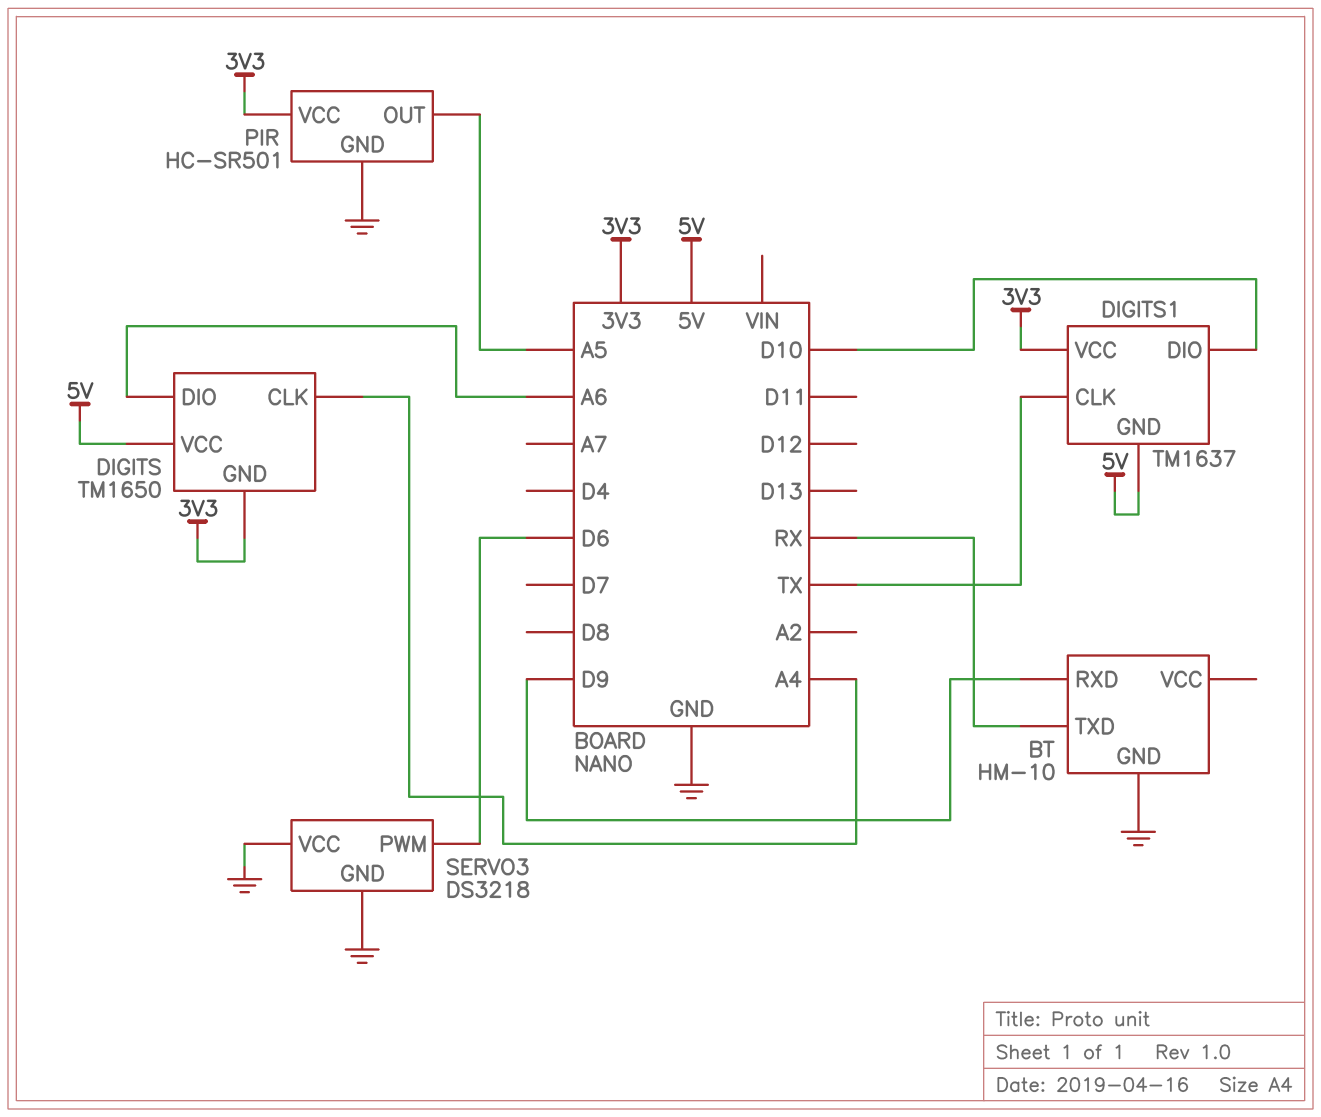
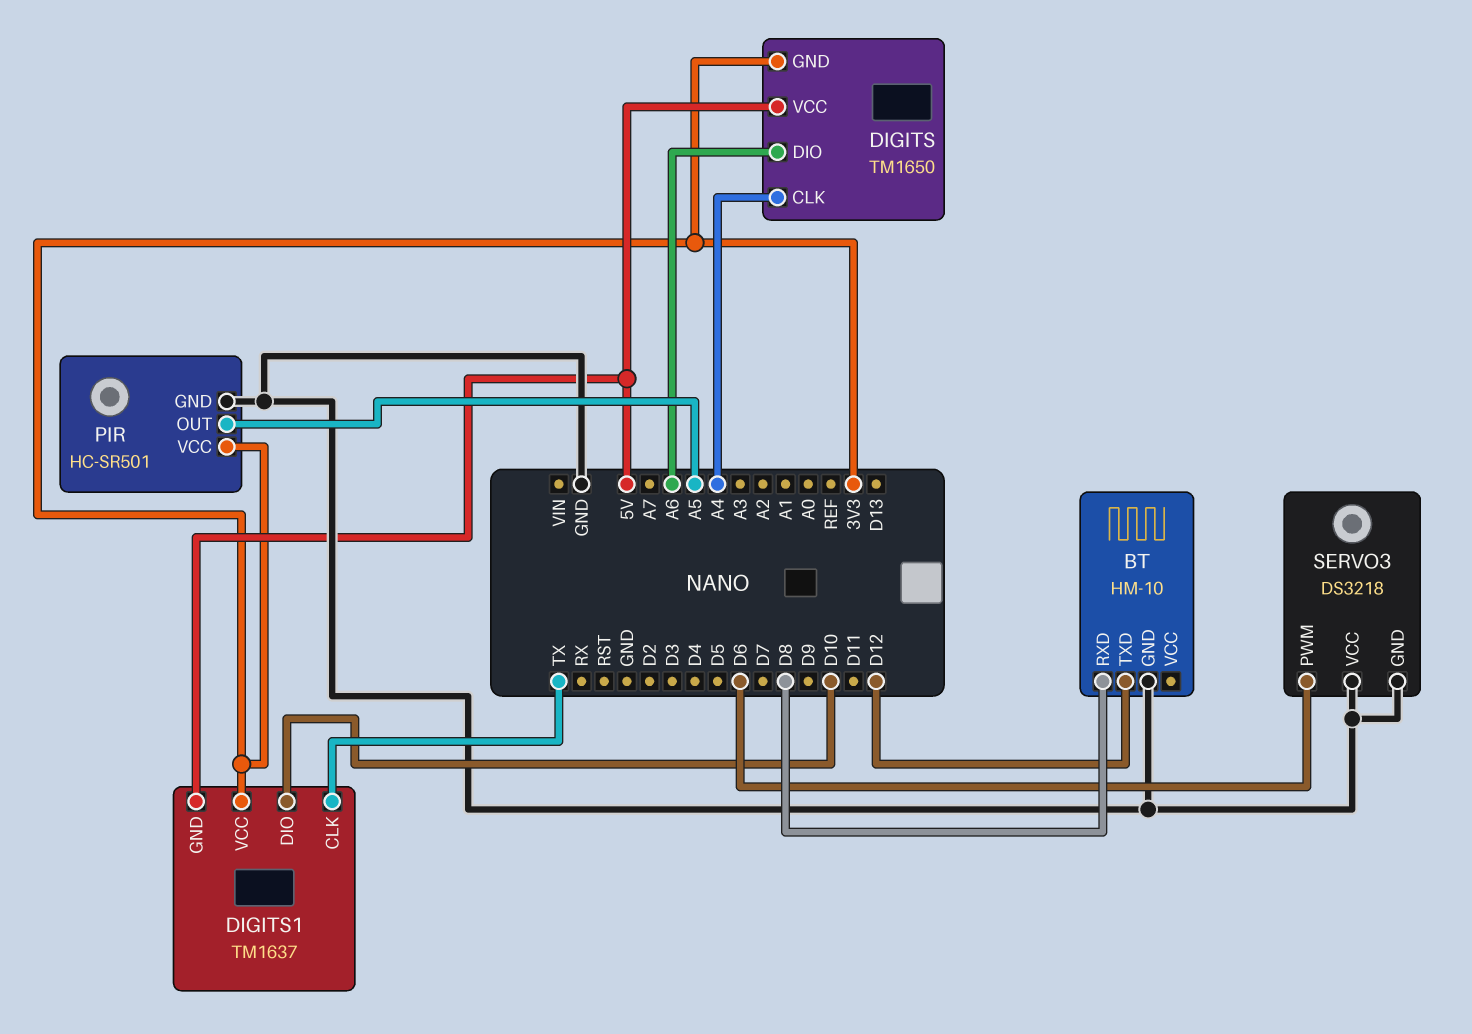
BT pin RXD: D9 -> D8
BT pin TXD: RX -> D12

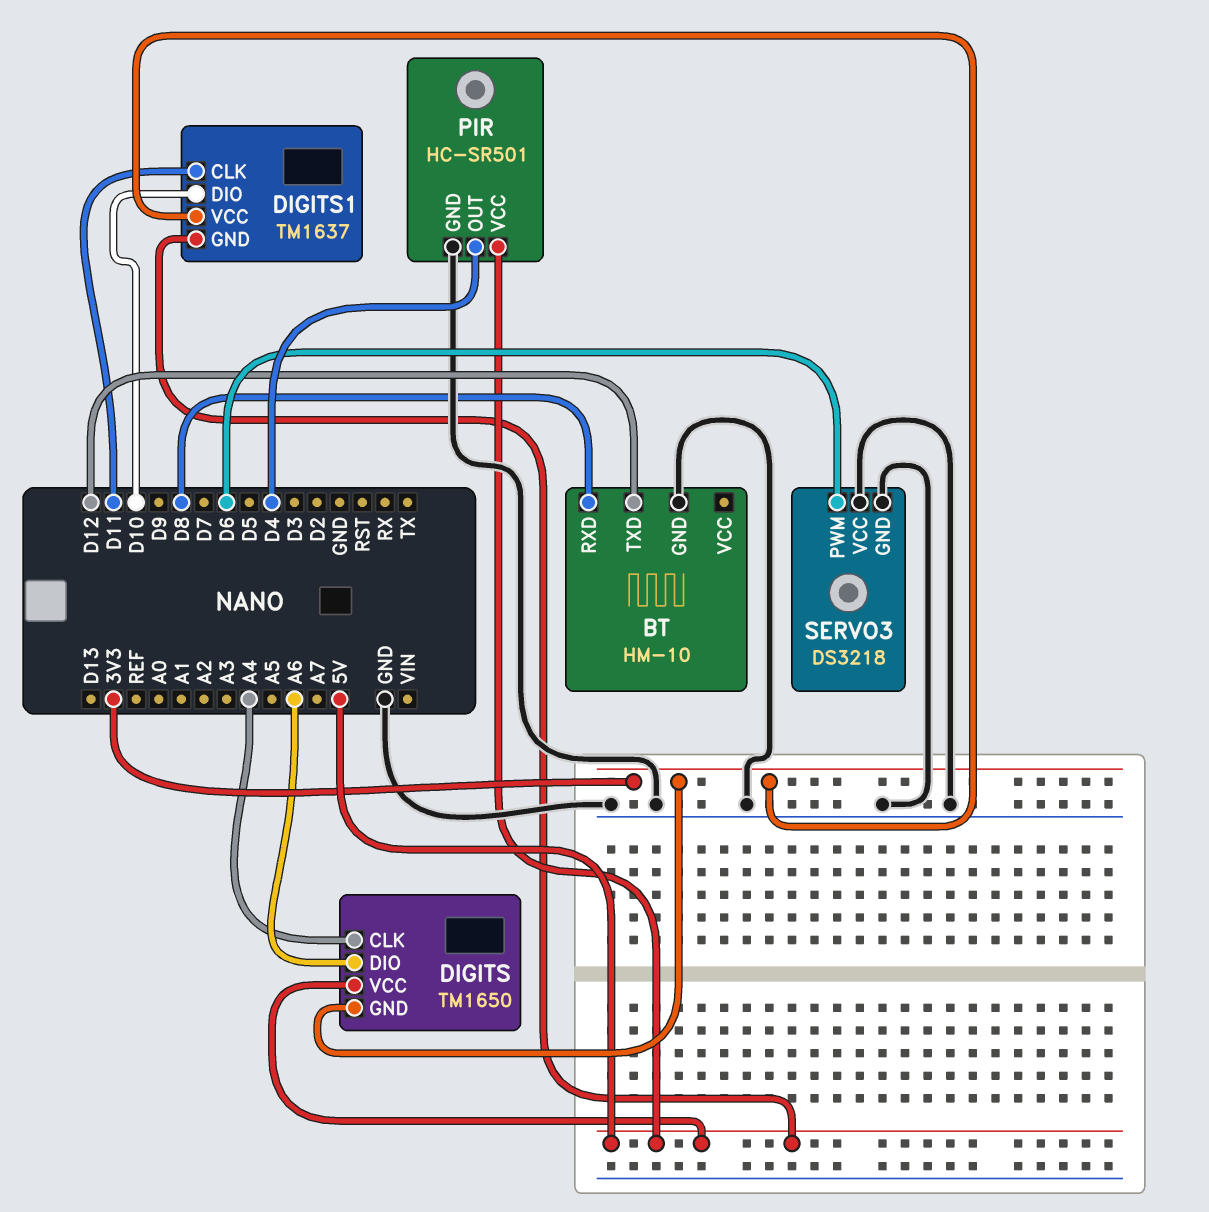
DIGITS1 pin CLK: TX -> D11
PIR pin OUT: A5 -> D4
PIR pin VCC: 3V3 -> 5V

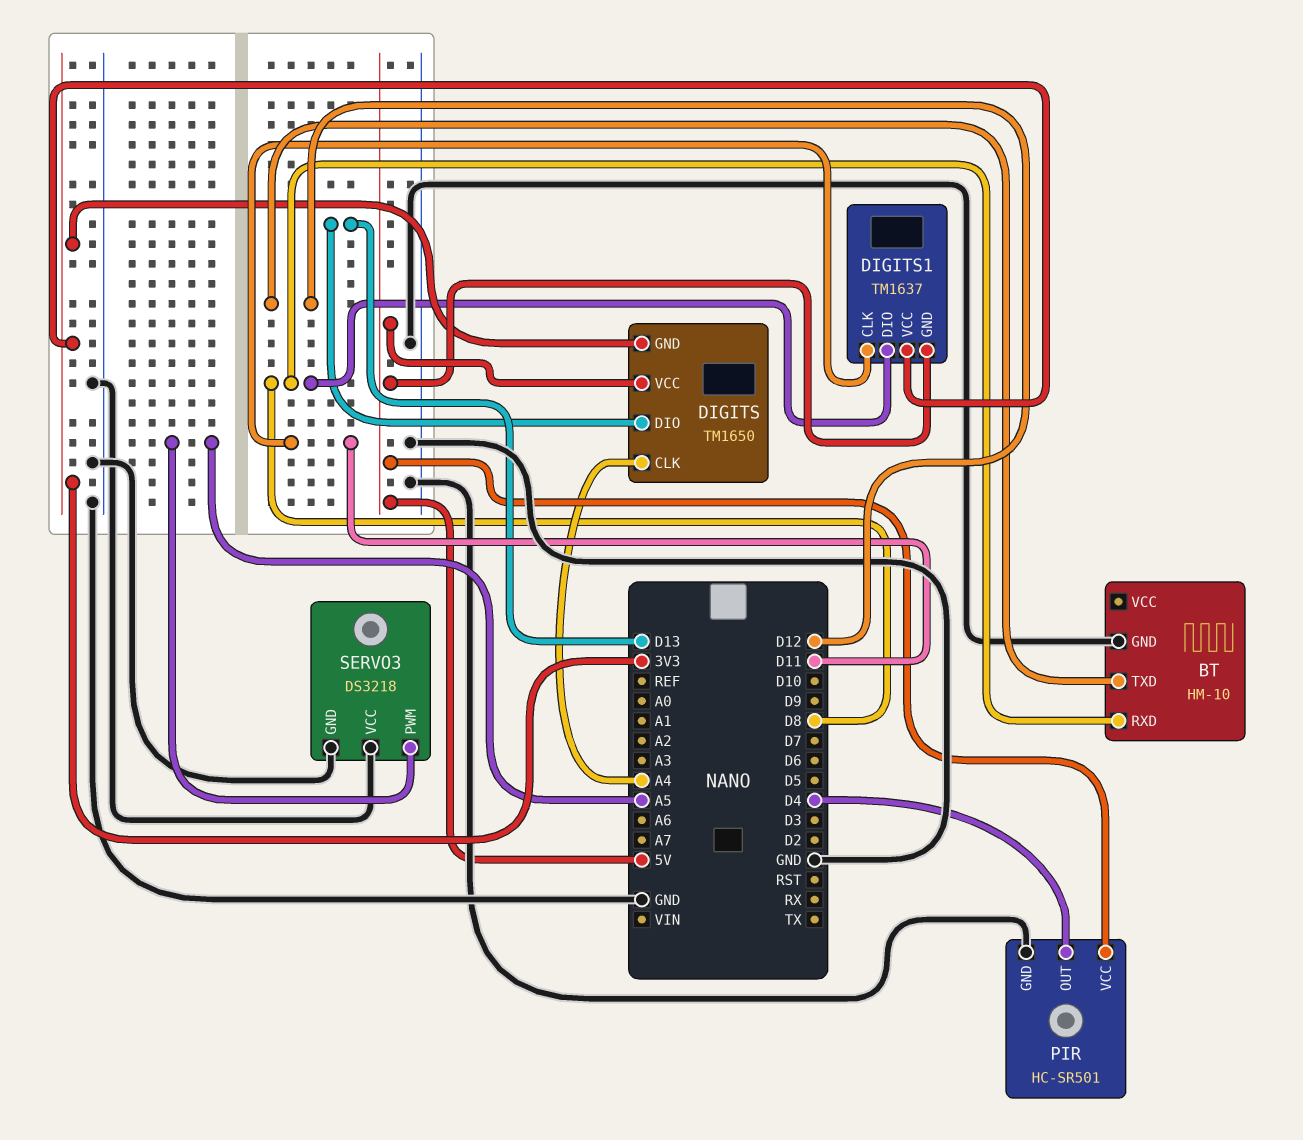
DIGITS pin DIO: A6 -> D13
DIGITS1 pin DIO: D10 -> D8
SERVO3 pin PWM: D6 -> A5

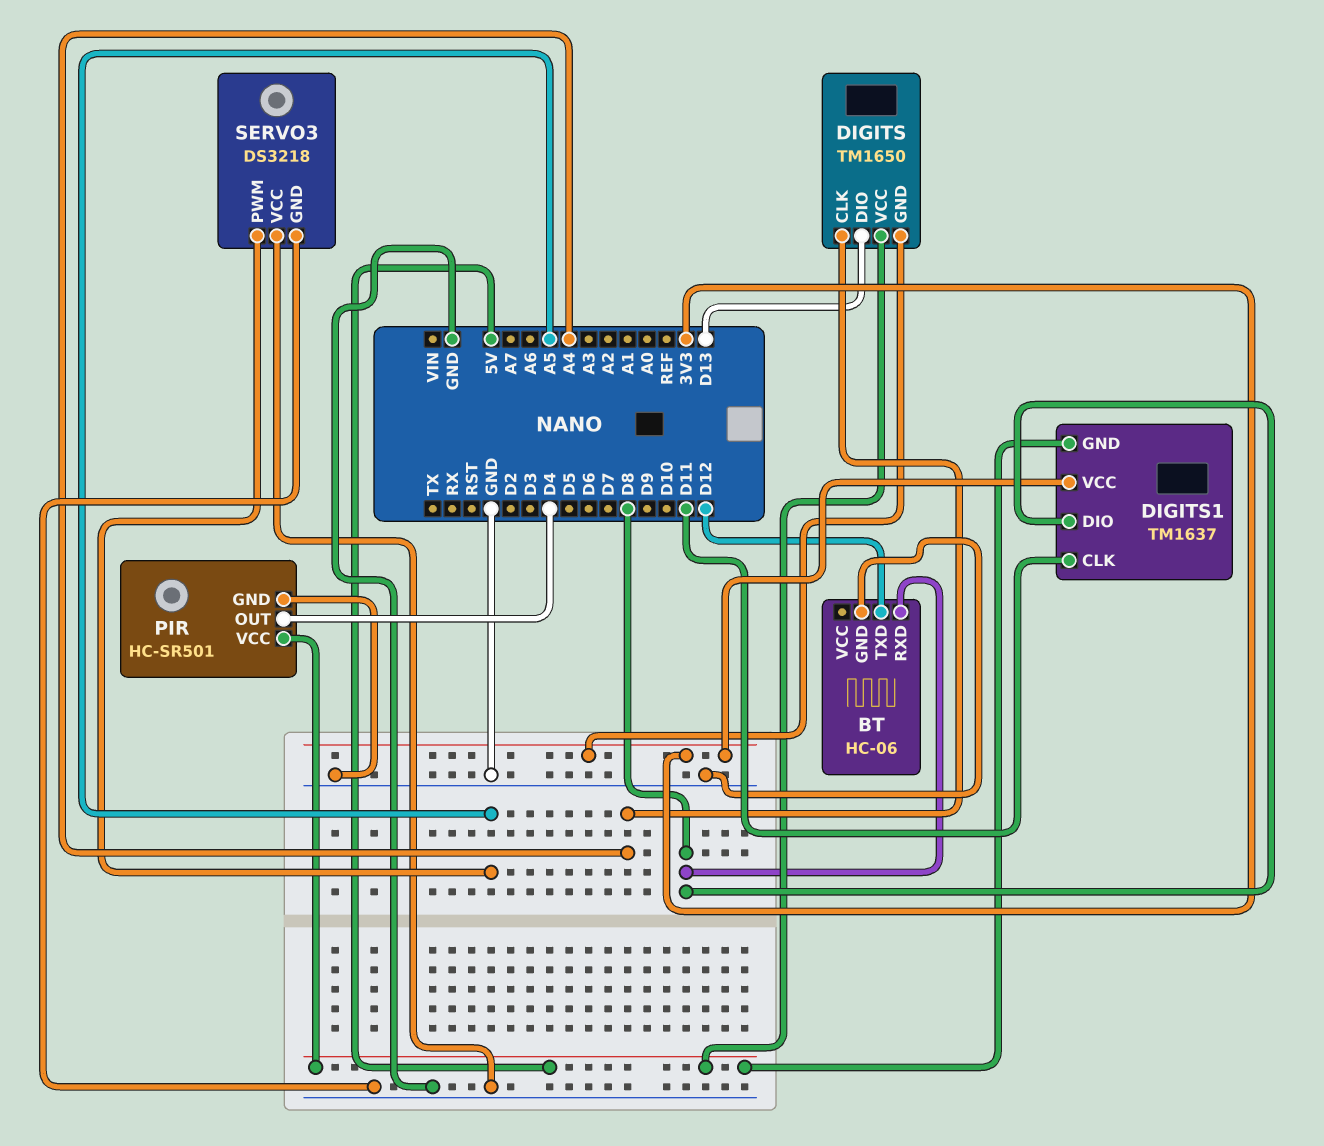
BT: HM-10 -> HC-06

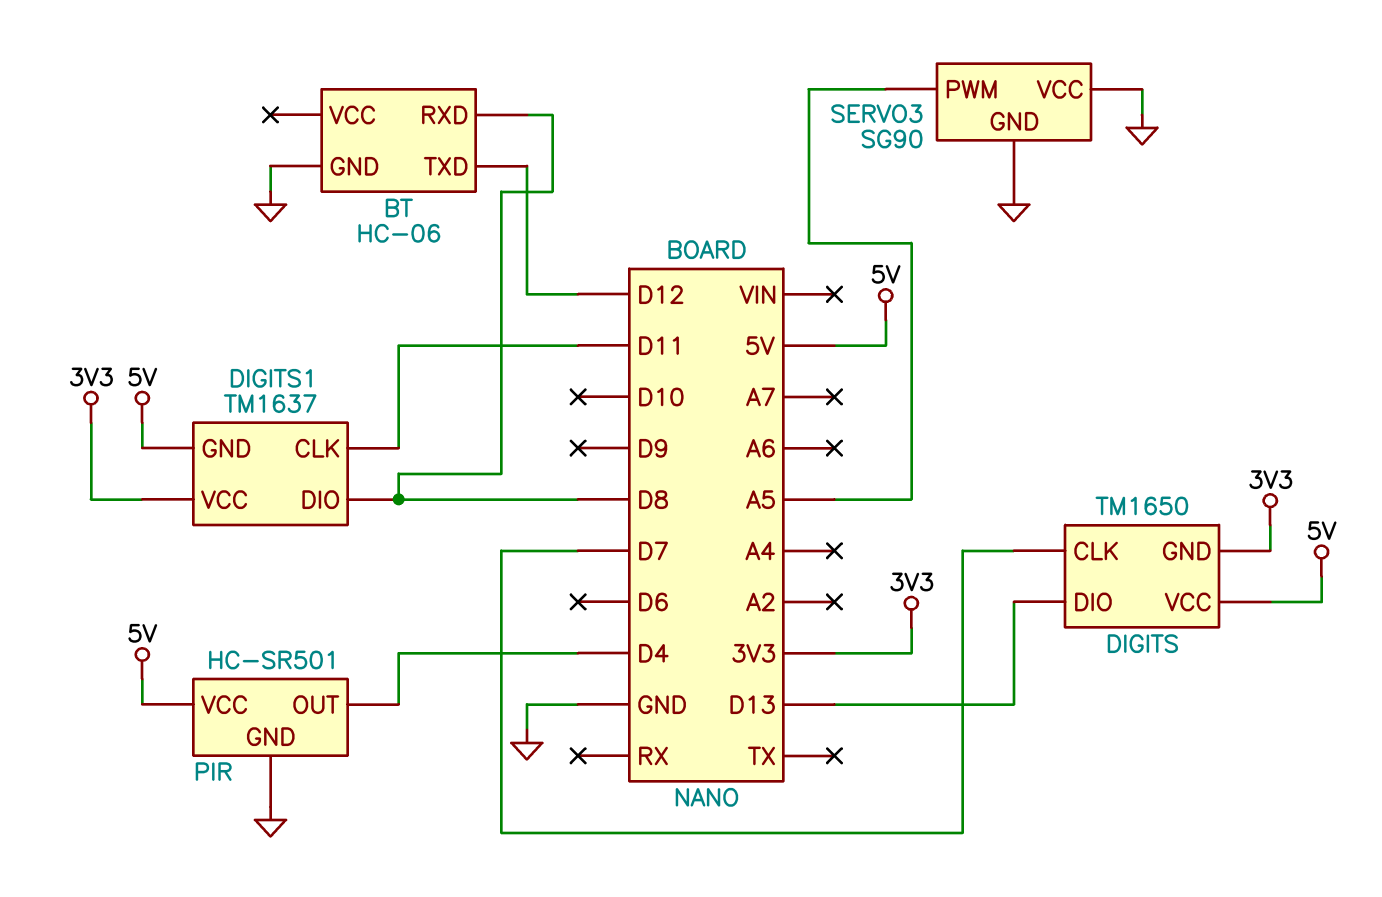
DIGITS pin CLK: A4 -> D7
SERVO3: DS3218 -> SG90

